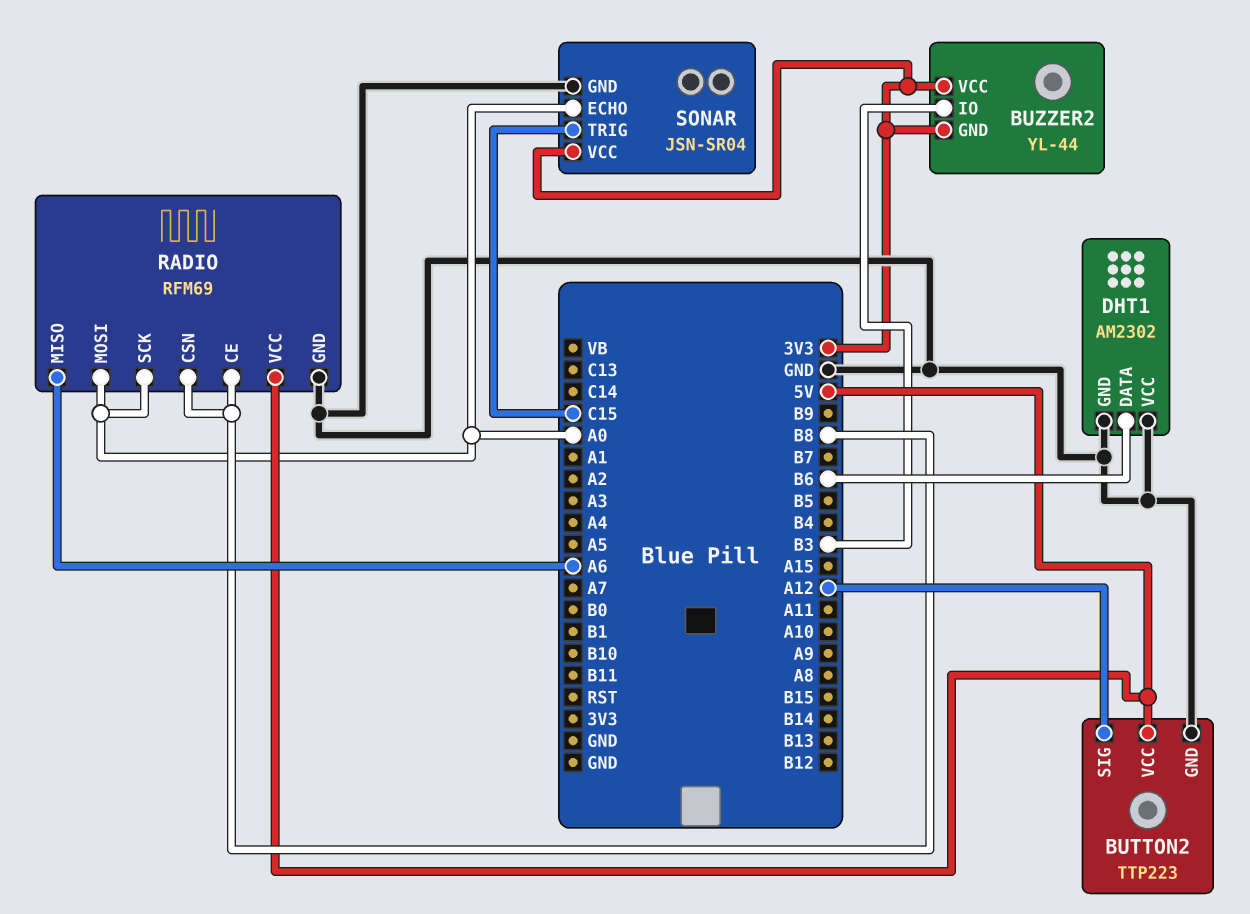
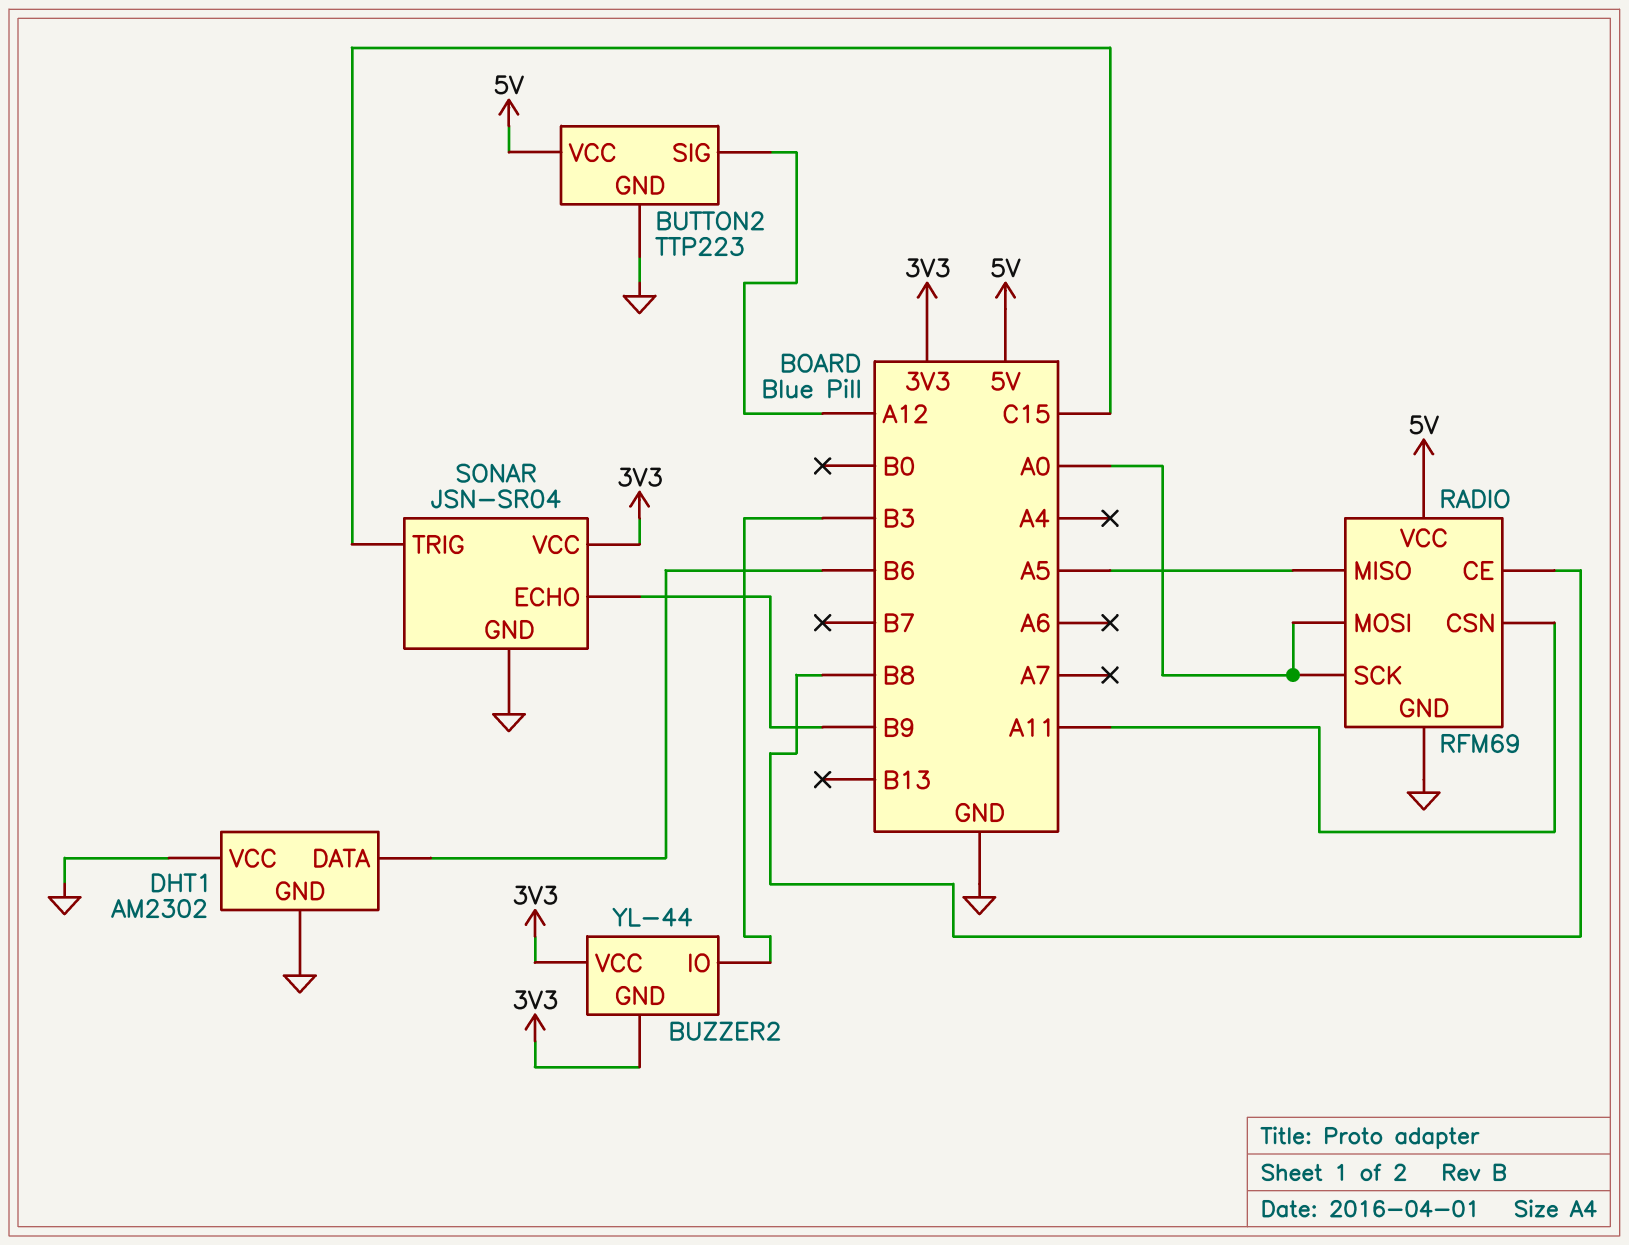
RADIO pin CSN: B8 -> A11
RADIO pin MISO: A6 -> A5
SONAR pin ECHO: A0 -> B9

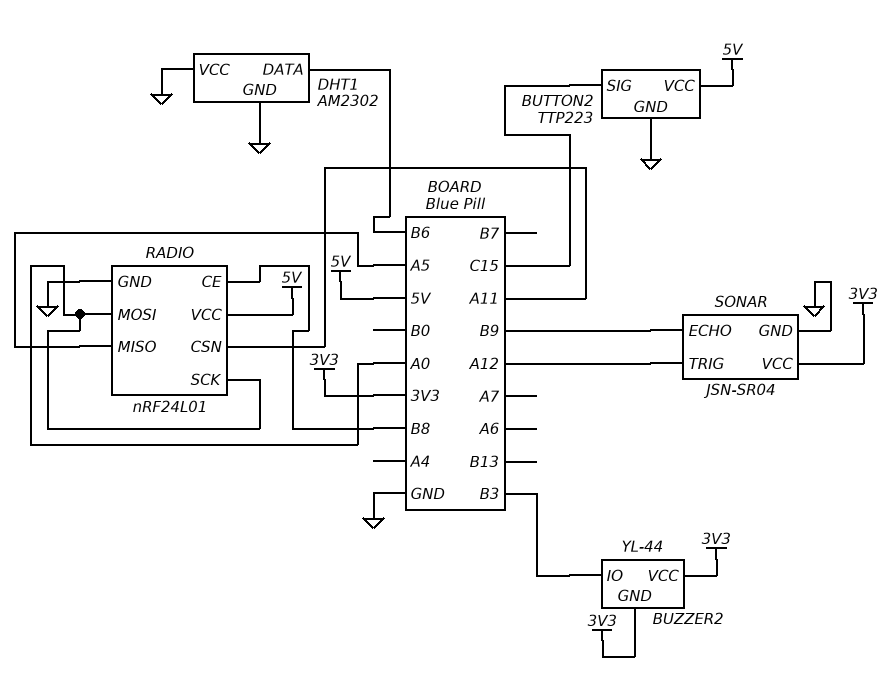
BUTTON2 pin SIG: A12 -> C15
RADIO: RFM69 -> nRF24L01
SONAR pin TRIG: C15 -> A12

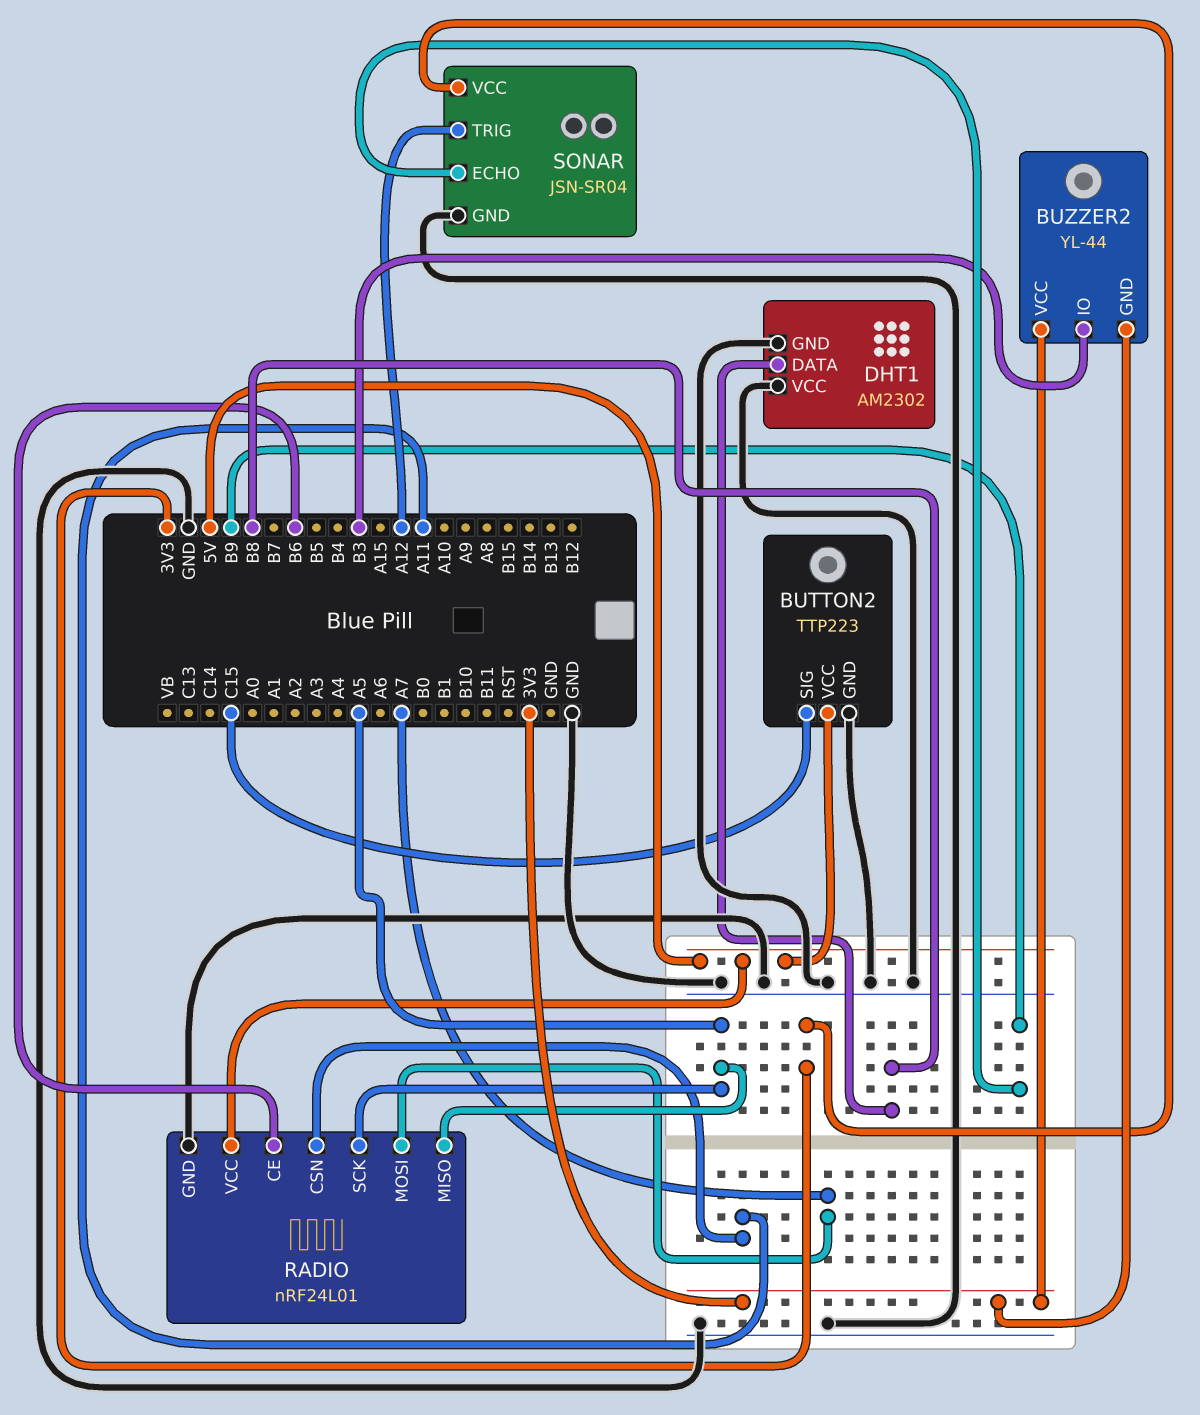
DHT1 pin DATA: B6 -> B8
RADIO pin CE: B8 -> B6
RADIO pin MOSI: A0 -> A7
RADIO pin SCK: A0 -> A5

